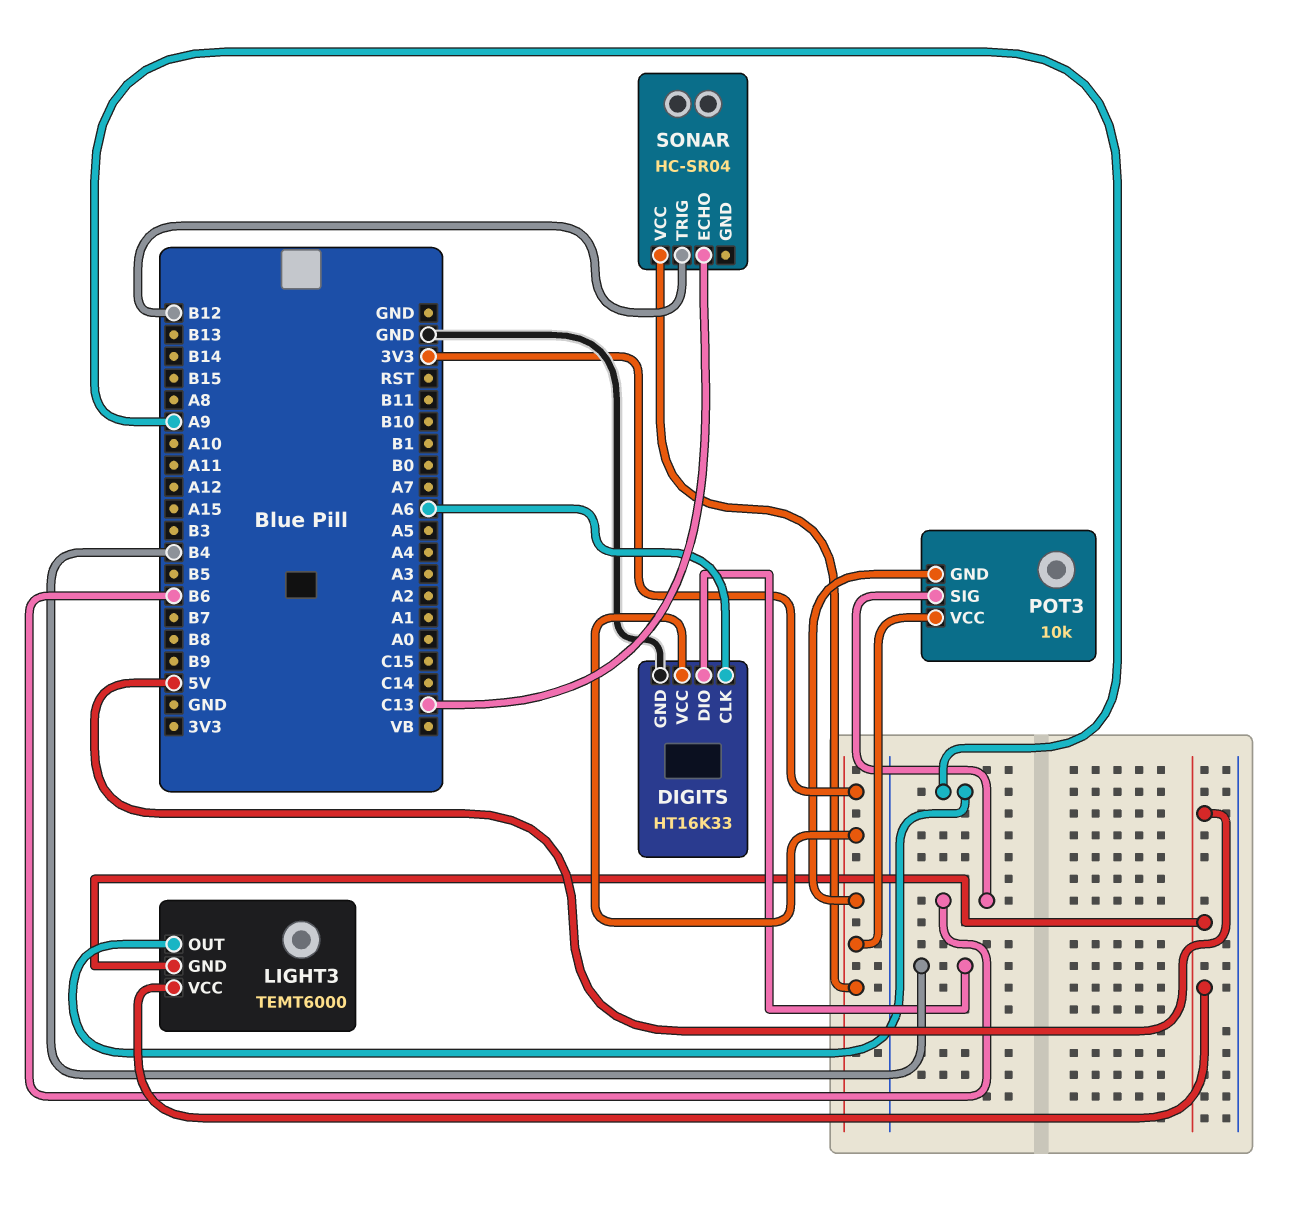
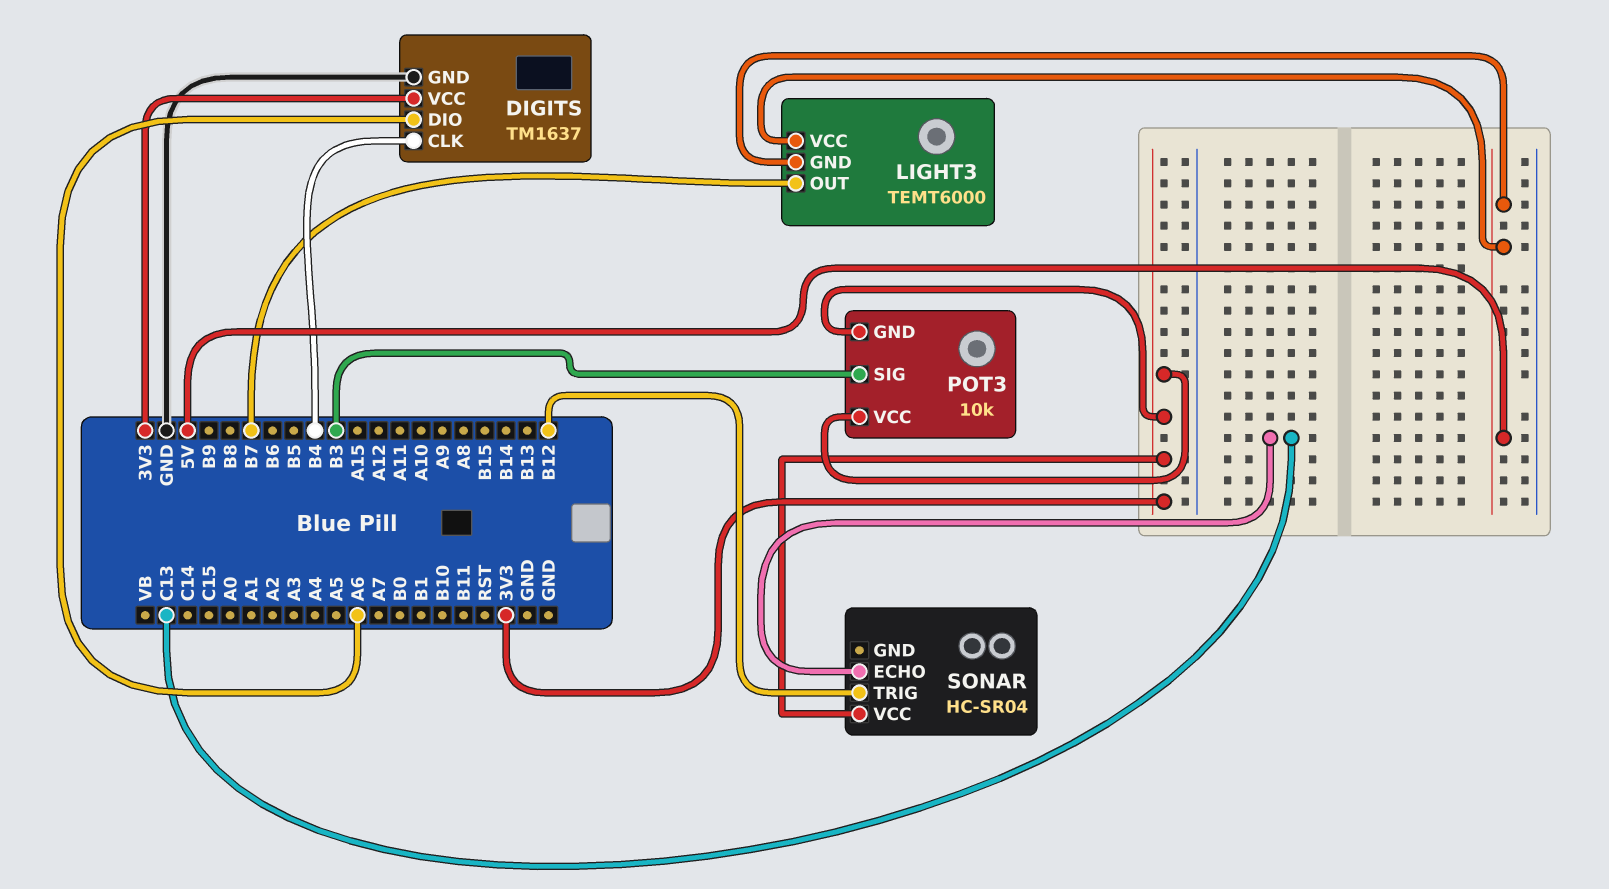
DIGITS: HT16K33 -> TM1637
DIGITS pin CLK: A6 -> B4
DIGITS pin DIO: B4 -> A6
LIGHT3 pin OUT: A9 -> B7
POT3 pin SIG: B6 -> B3

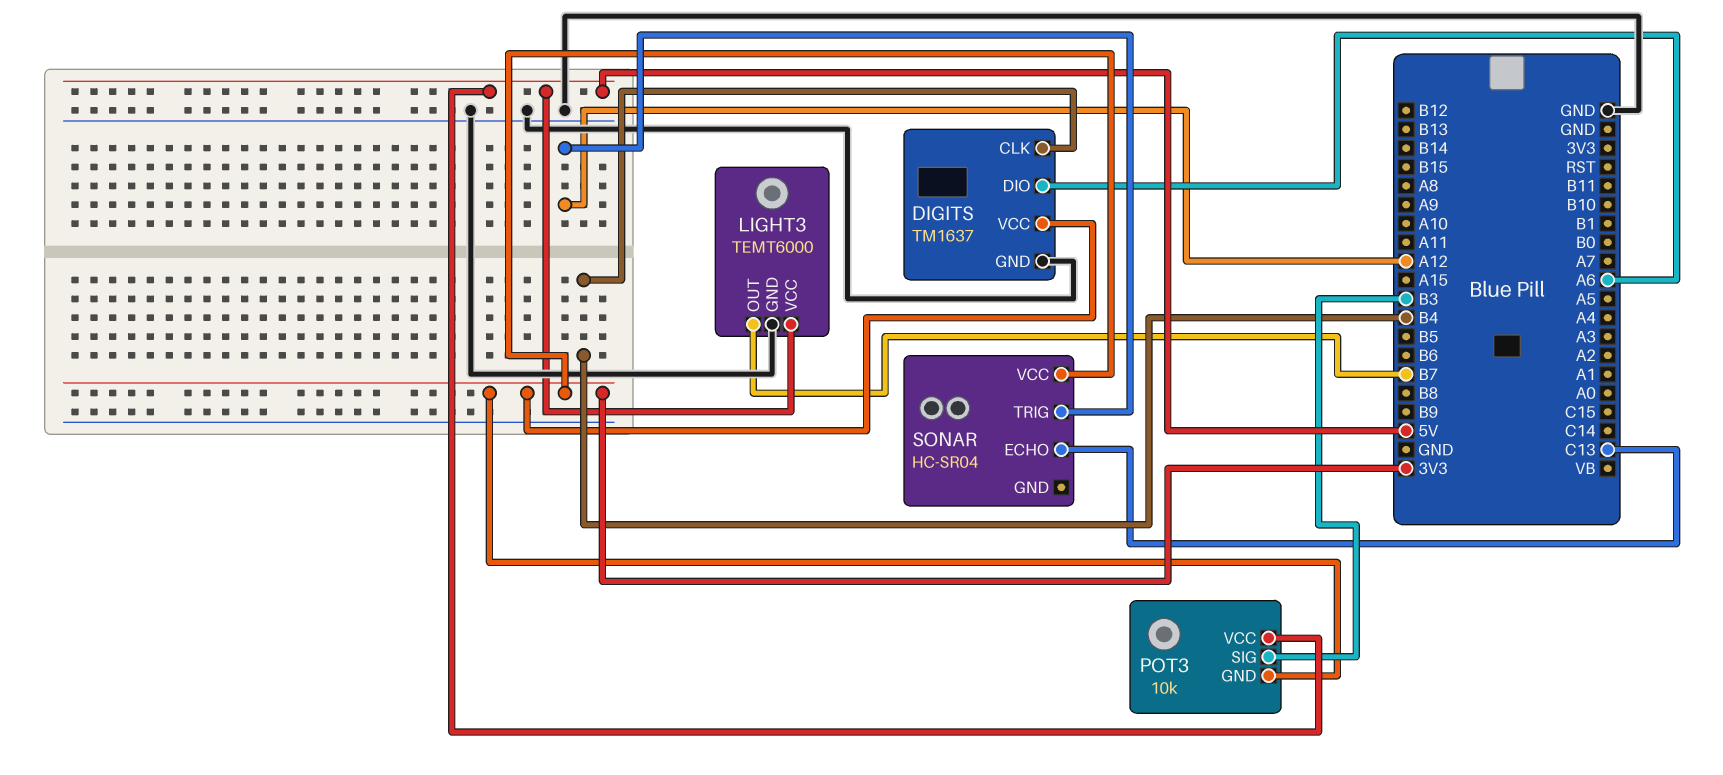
LIGHT3 pin GND: 5V -> GND
POT3 pin VCC: 3V3 -> 5V
SONAR pin TRIG: B12 -> A12

